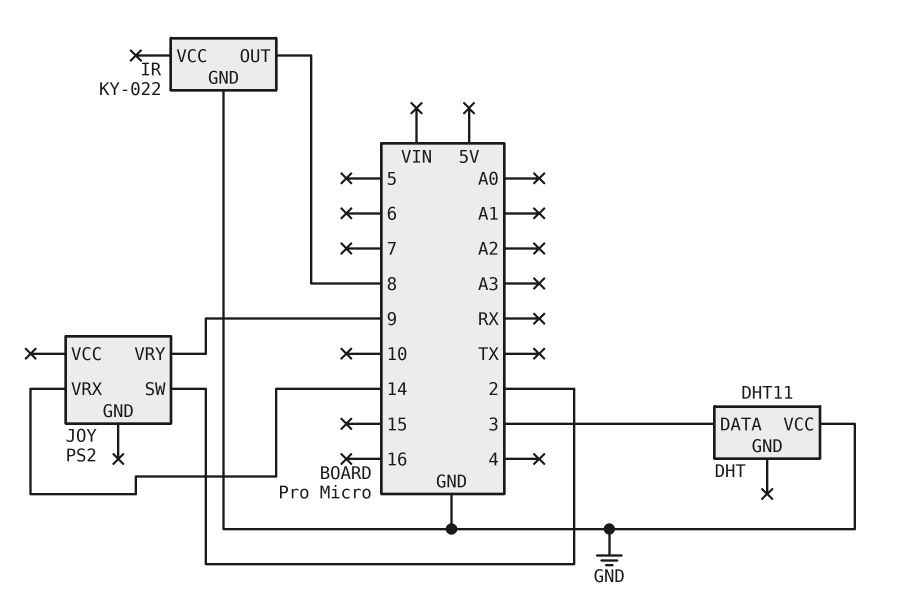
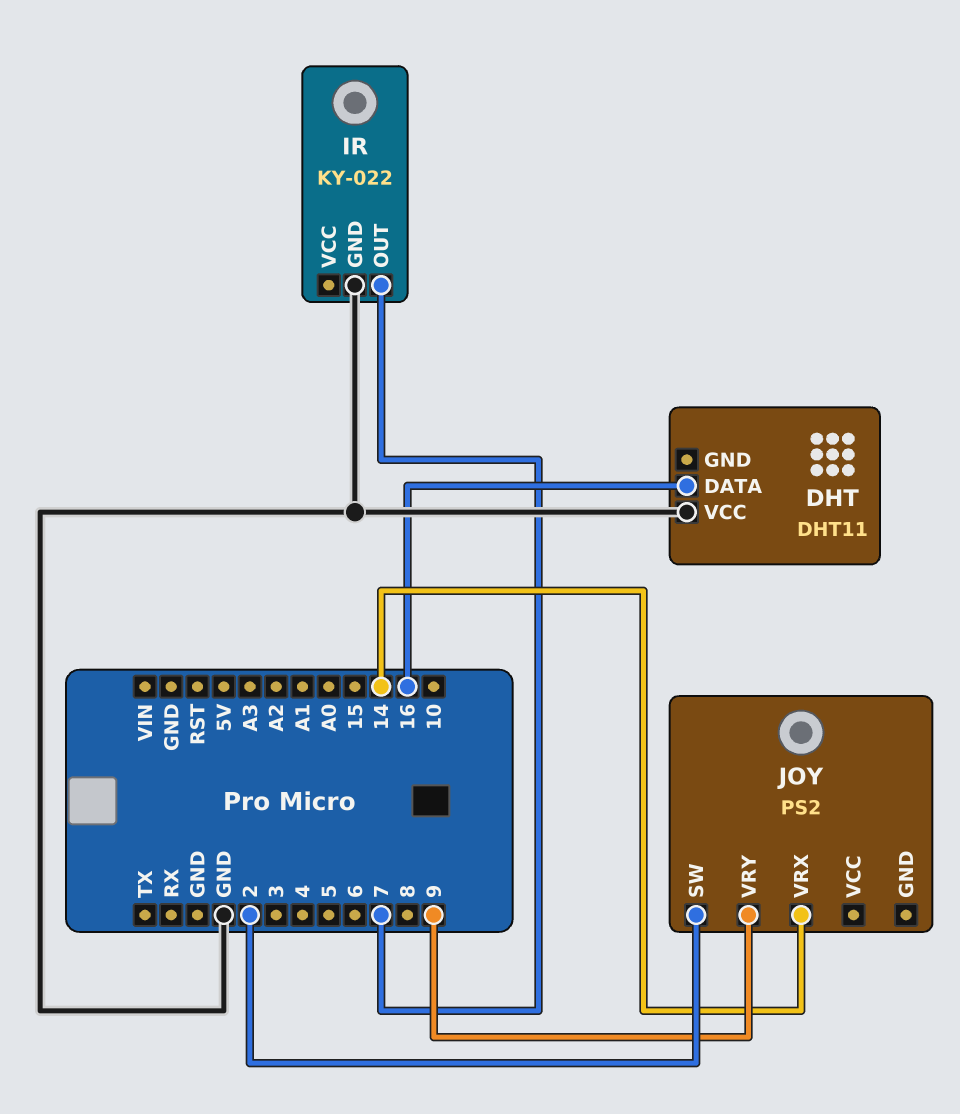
DHT pin DATA: 3 -> 16
IR pin OUT: 8 -> 7

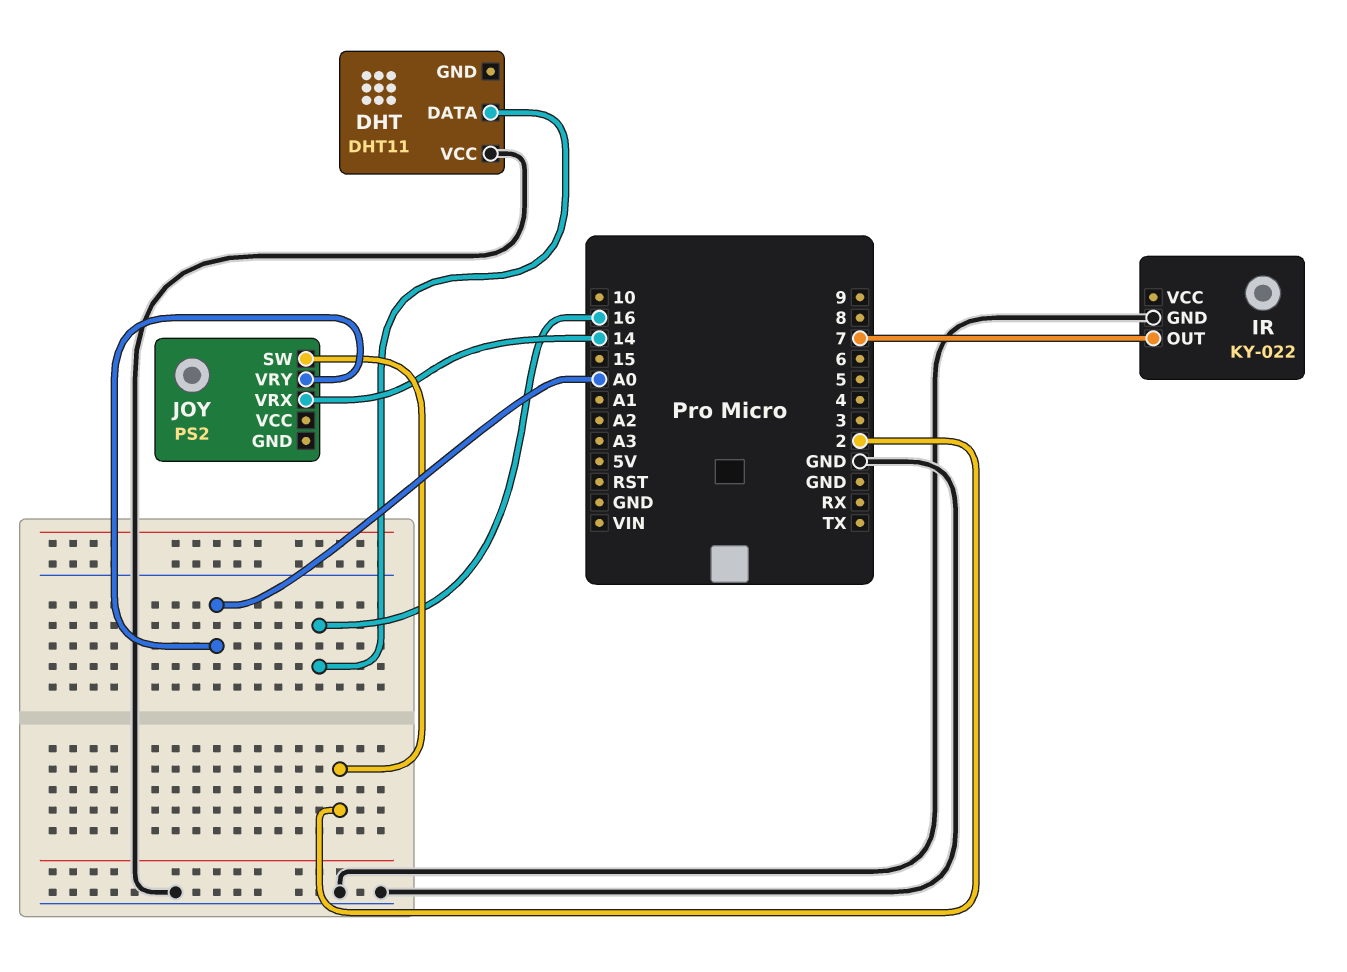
JOY pin VRY: 9 -> A0

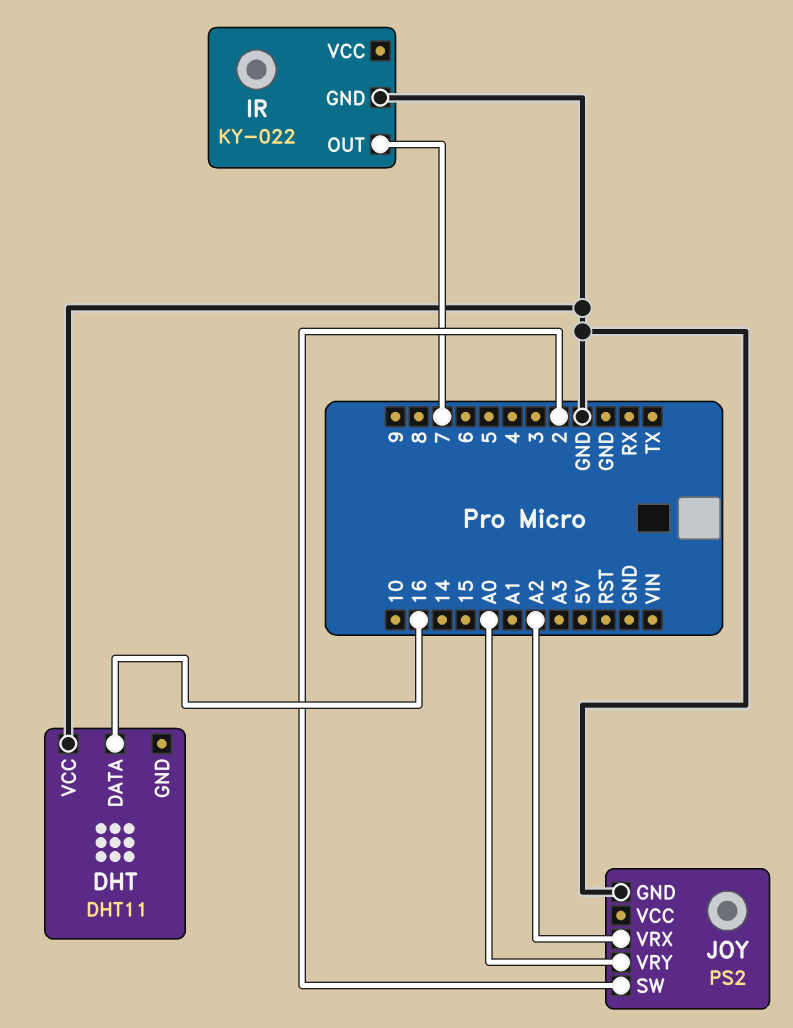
JOY pin GND: none -> GND
JOY pin VRX: 14 -> A2

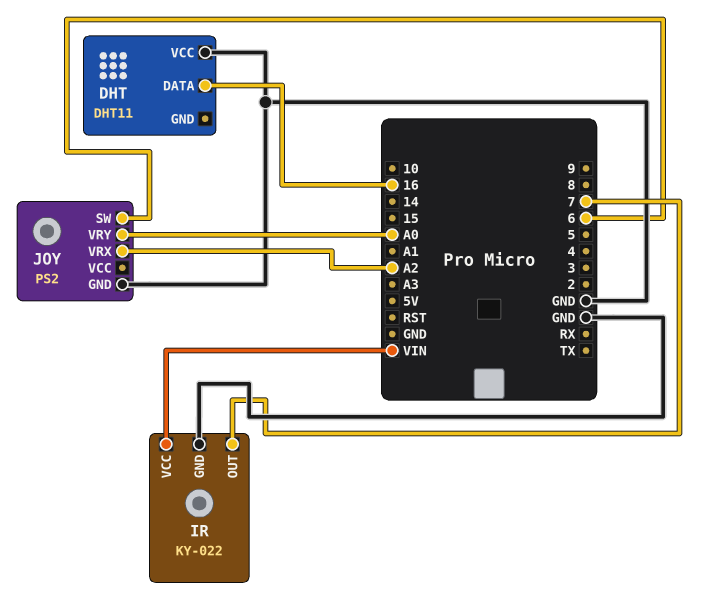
IR pin VCC: none -> VIN
JOY pin SW: 2 -> 6

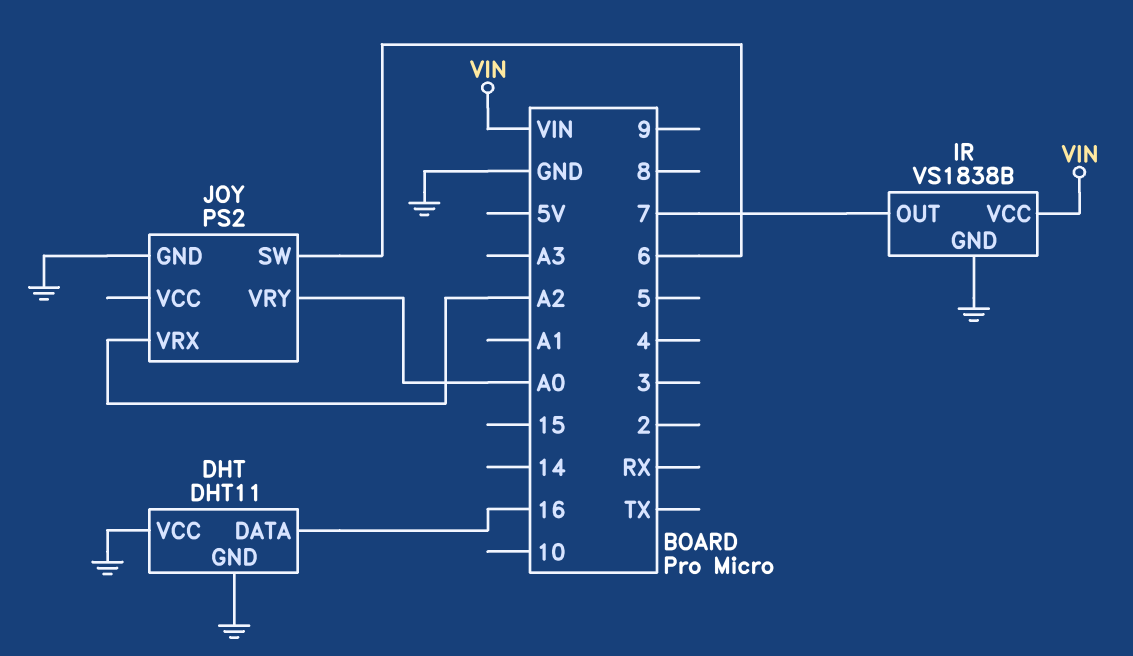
DHT pin GND: none -> GND
IR: KY-022 -> VS1838B

